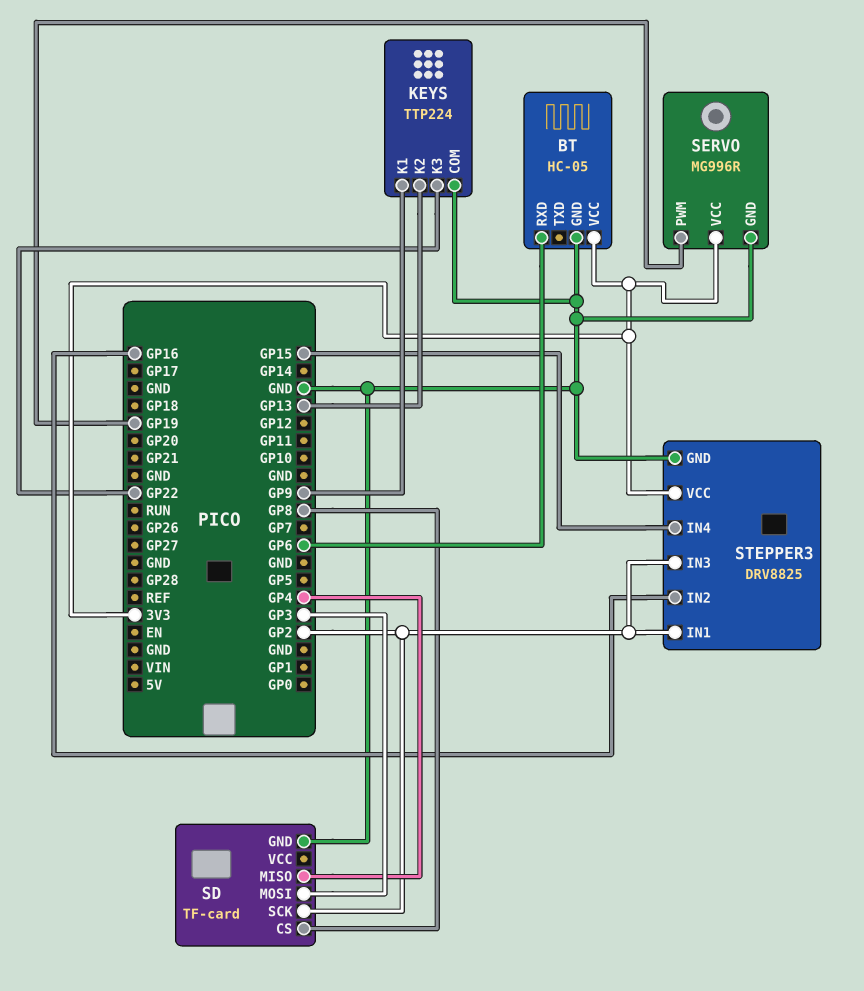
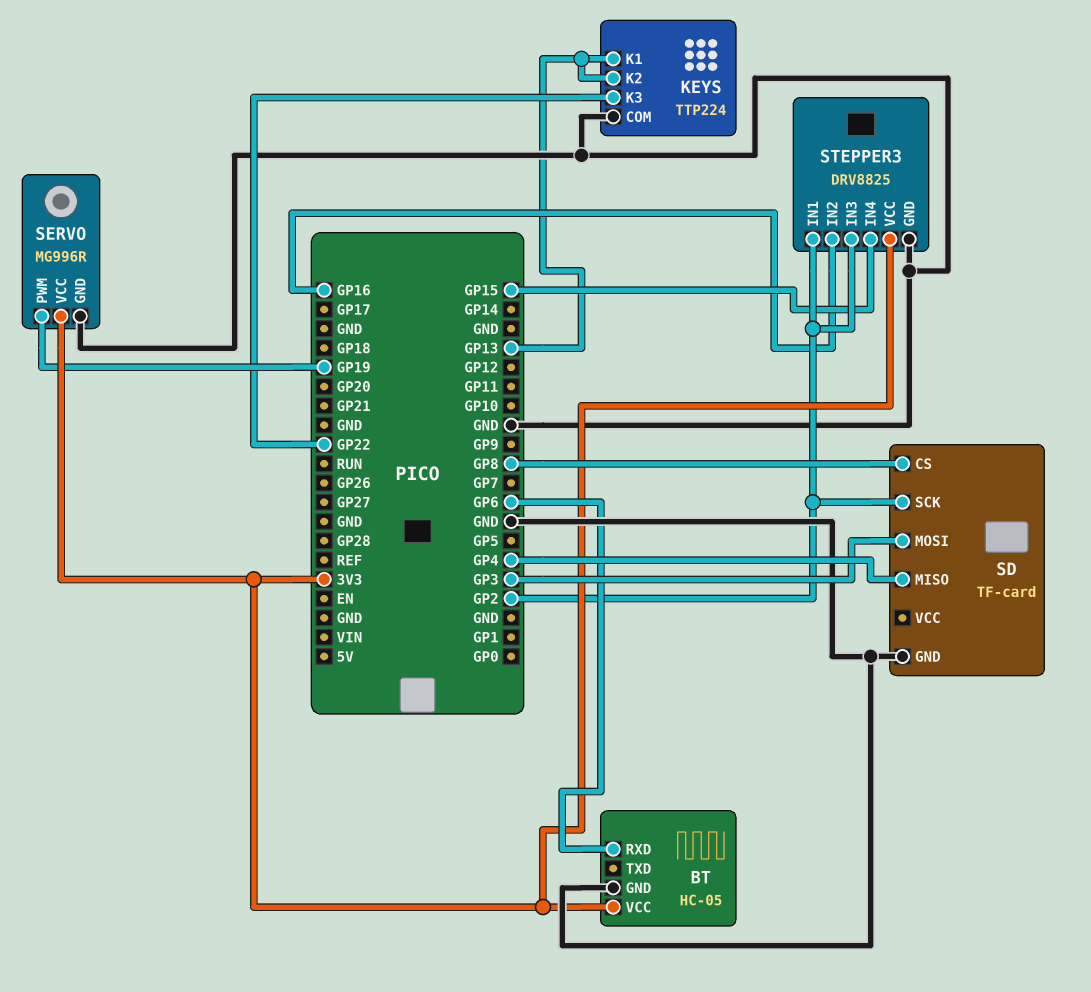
KEYS pin K1: GP9 -> GP13

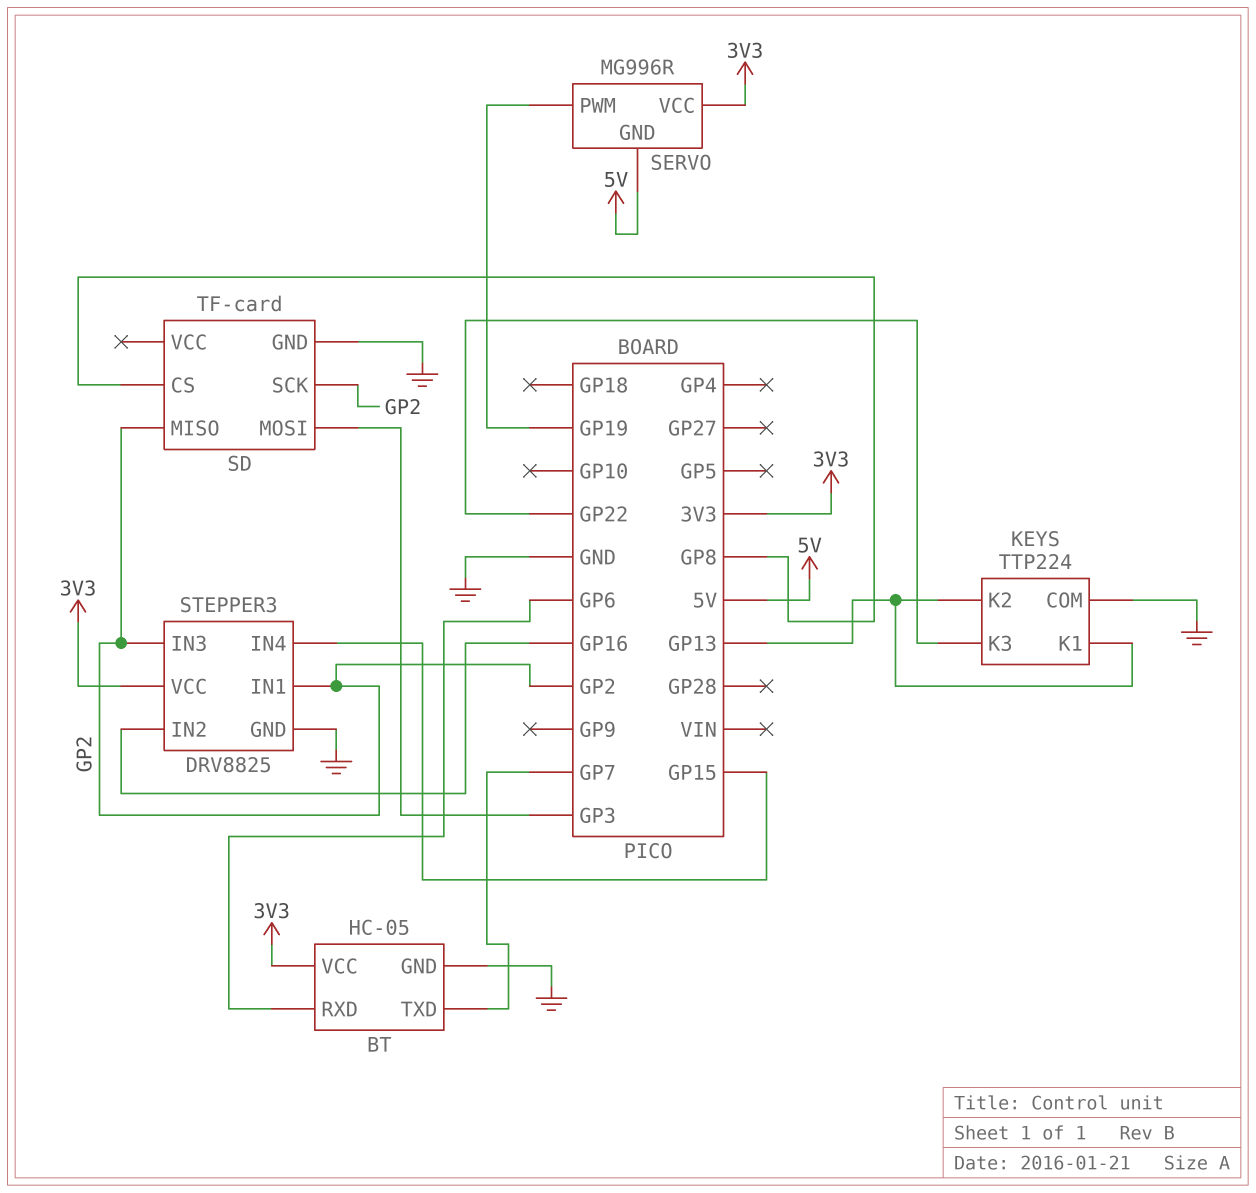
BT pin TXD: none -> GP7
SD pin MISO: GP4 -> GP2
SERVO pin GND: GND -> 5V

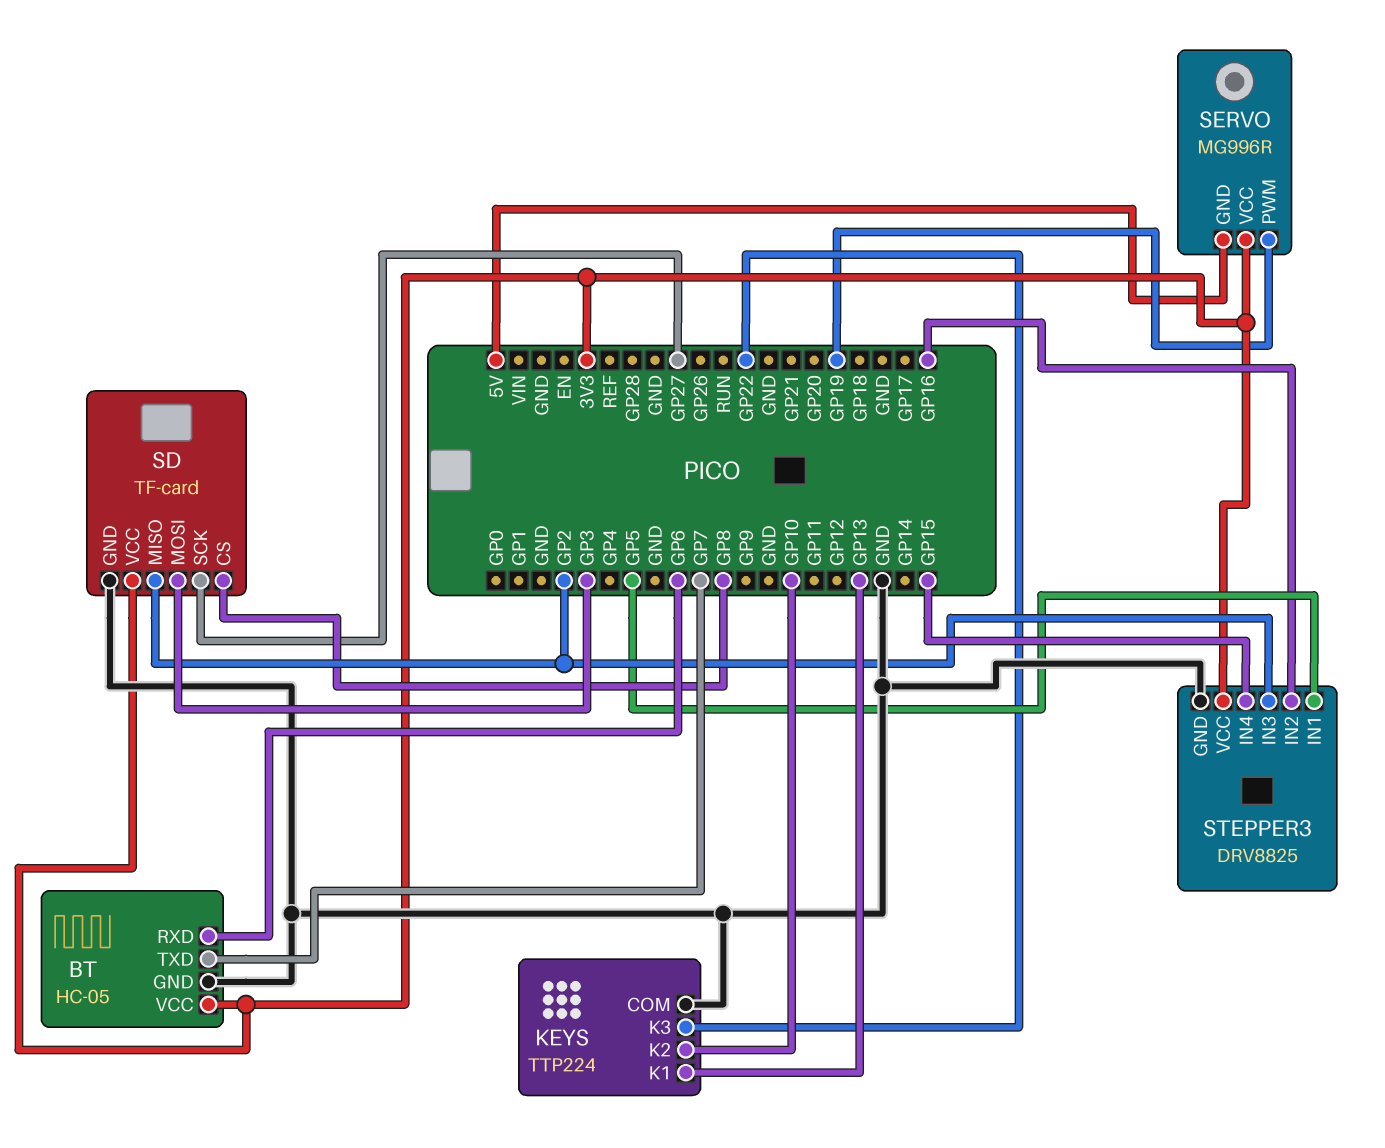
KEYS pin K2: GP13 -> GP10
SD pin SCK: GP2 -> GP27
SD pin VCC: none -> 3V3
STEPPER3 pin IN1: GP2 -> GP5

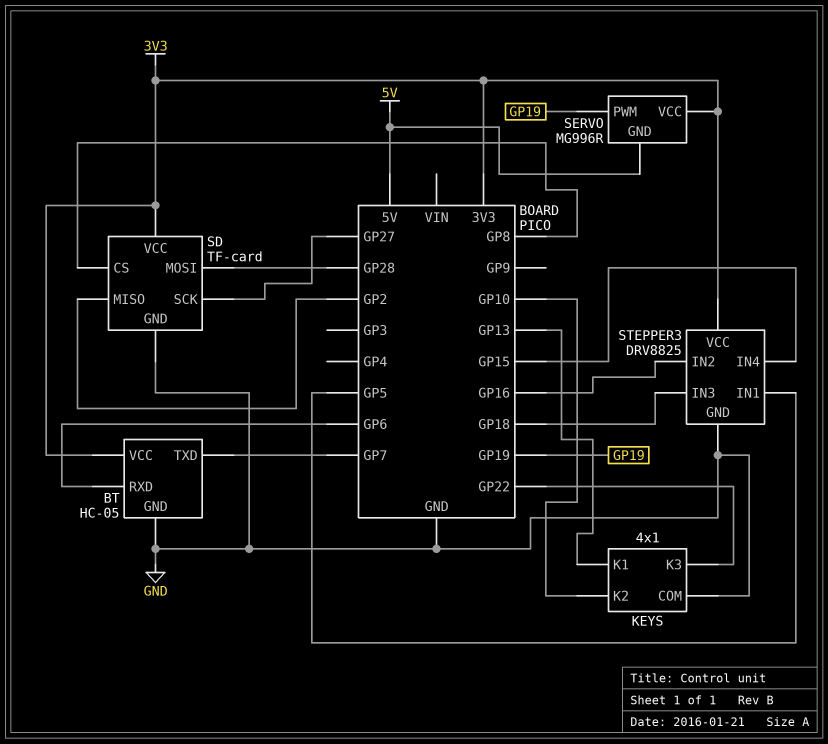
KEYS: TTP224 -> 4x1
SD pin MOSI: GP3 -> GP28
STEPPER3 pin IN3: GP2 -> GP18

